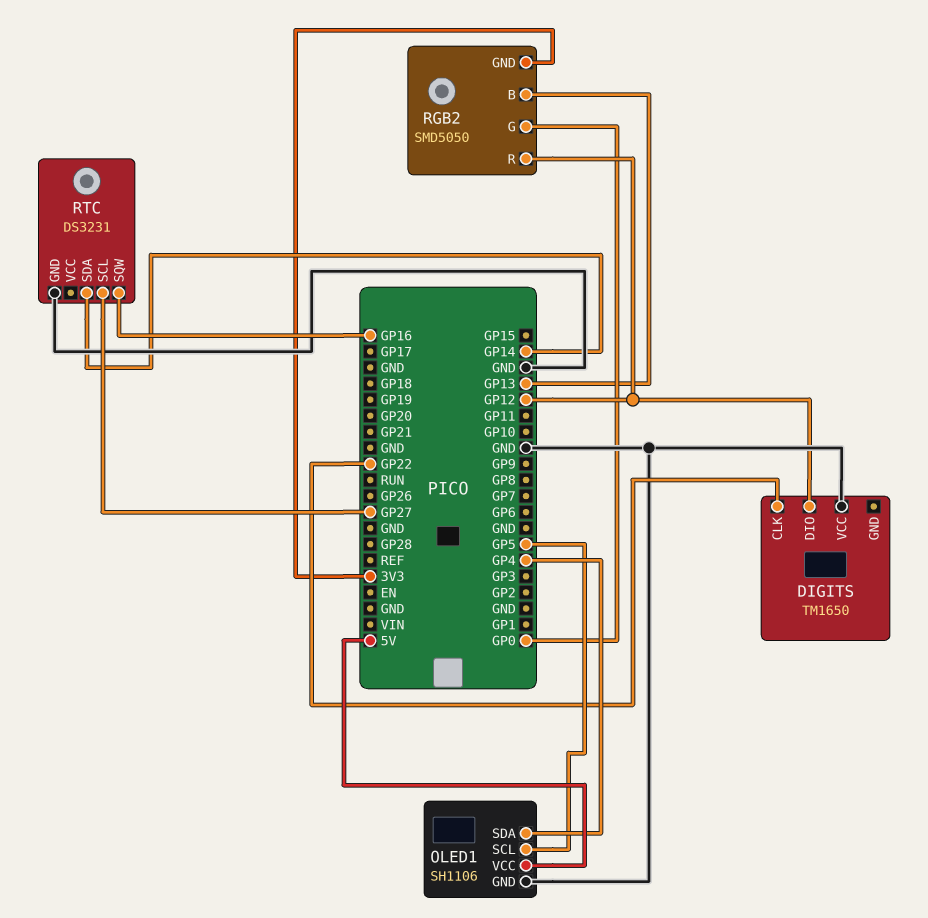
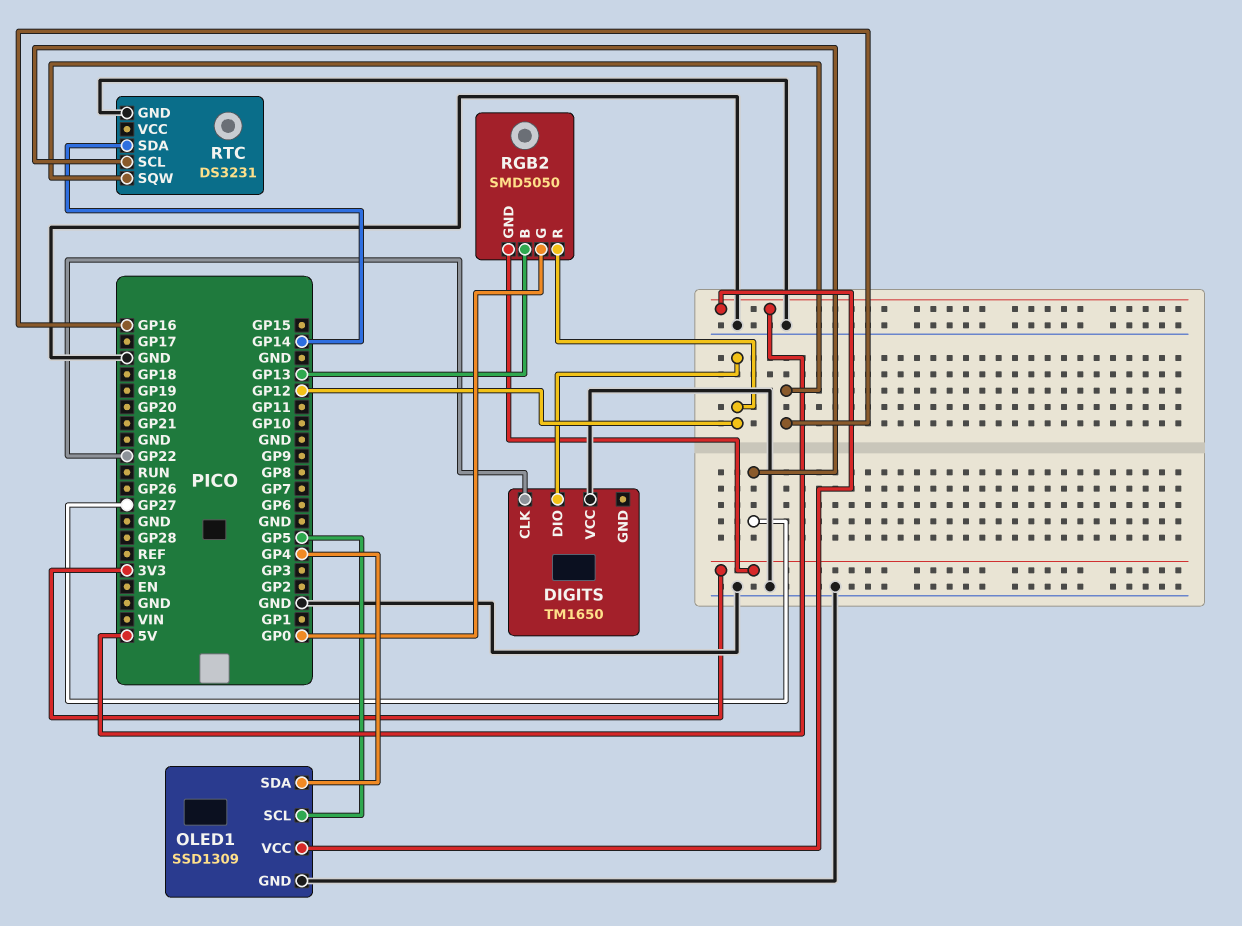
OLED1: SH1106 -> SSD1309

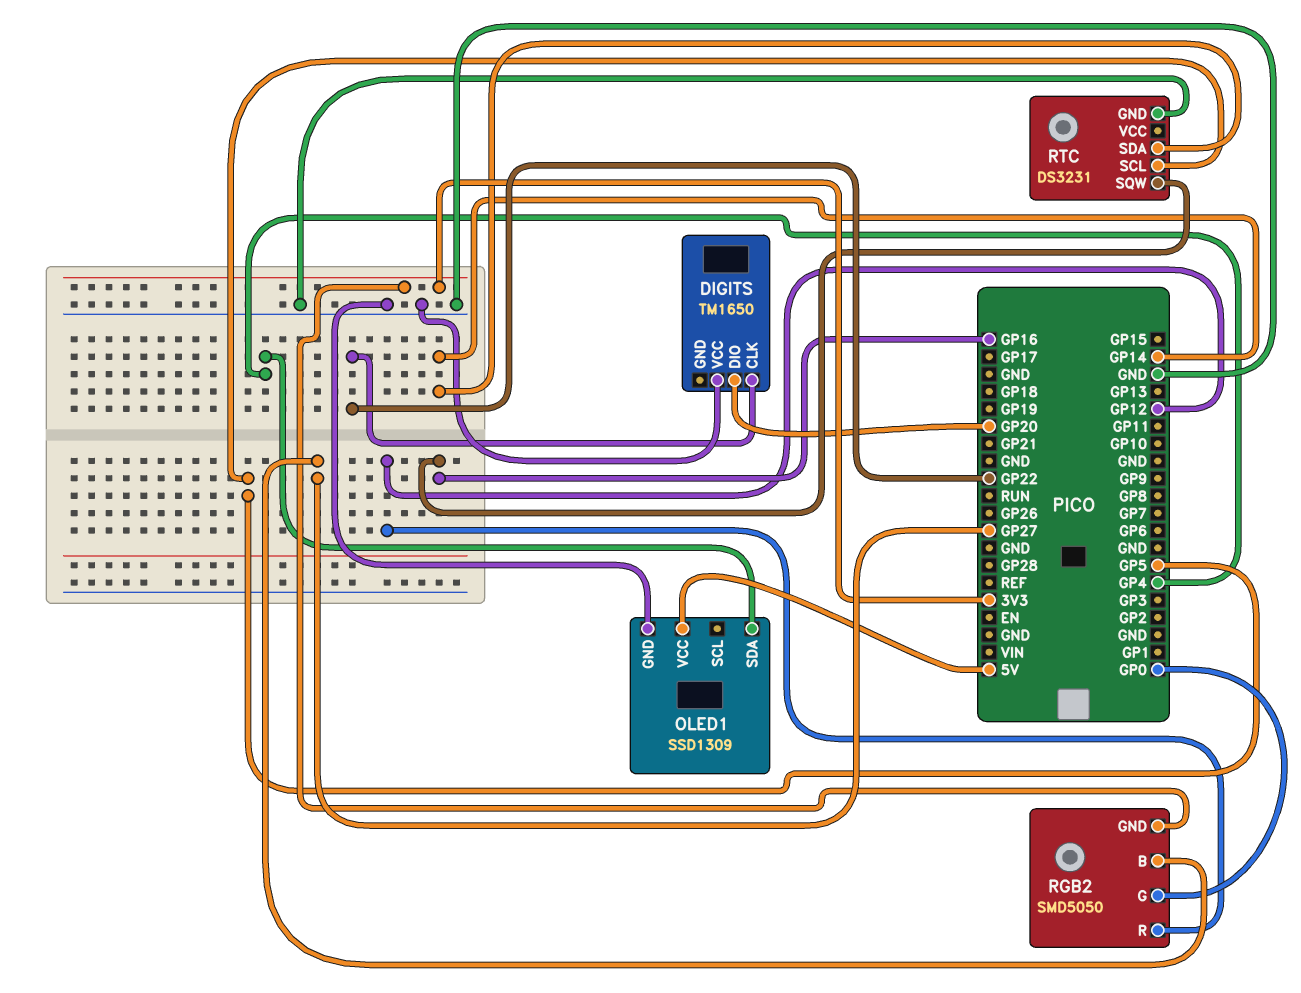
DIGITS pin DIO: GP12 -> GP20
OLED1 pin SCL: GP5 -> none
RGB2 pin B: GP13 -> GP27
RTC pin SCL: GP27 -> GP5

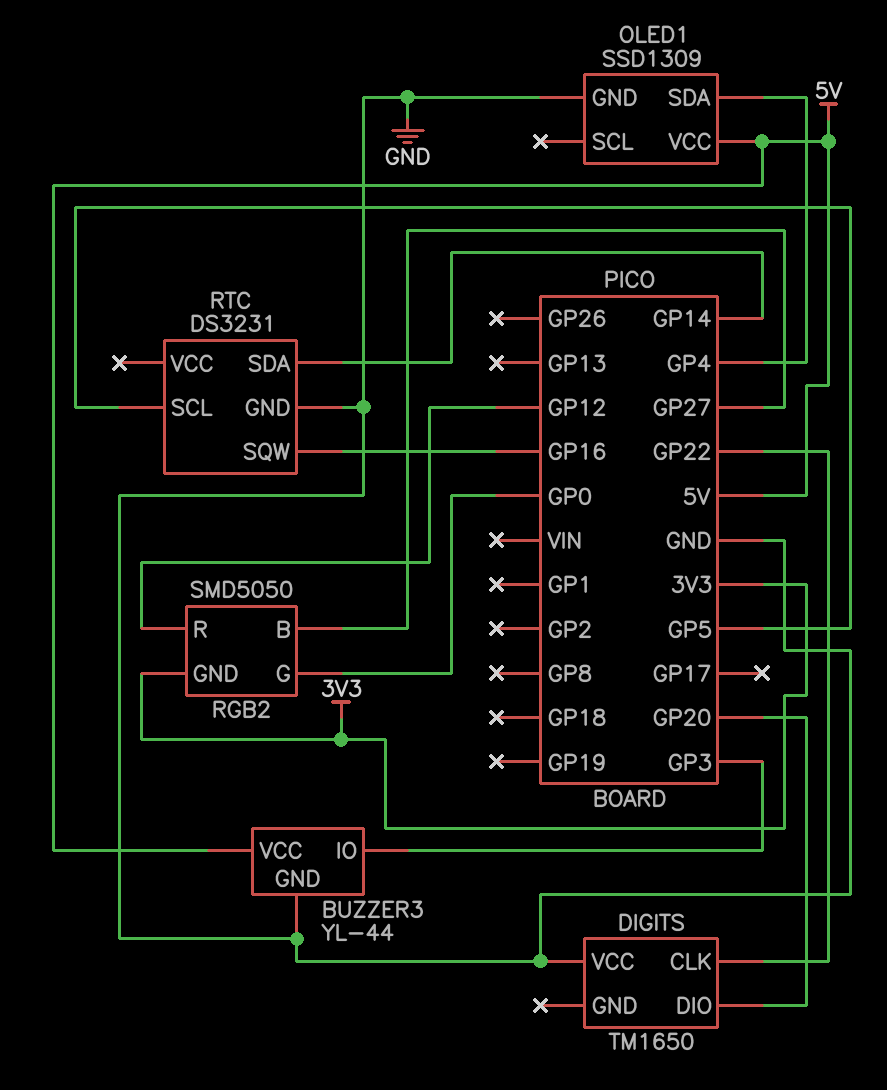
BUZZER3: none -> YL-44
BUZZER3 pin GND: none -> GND
BUZZER3 pin IO: none -> GP3
BUZZER3 pin VCC: none -> 5V

